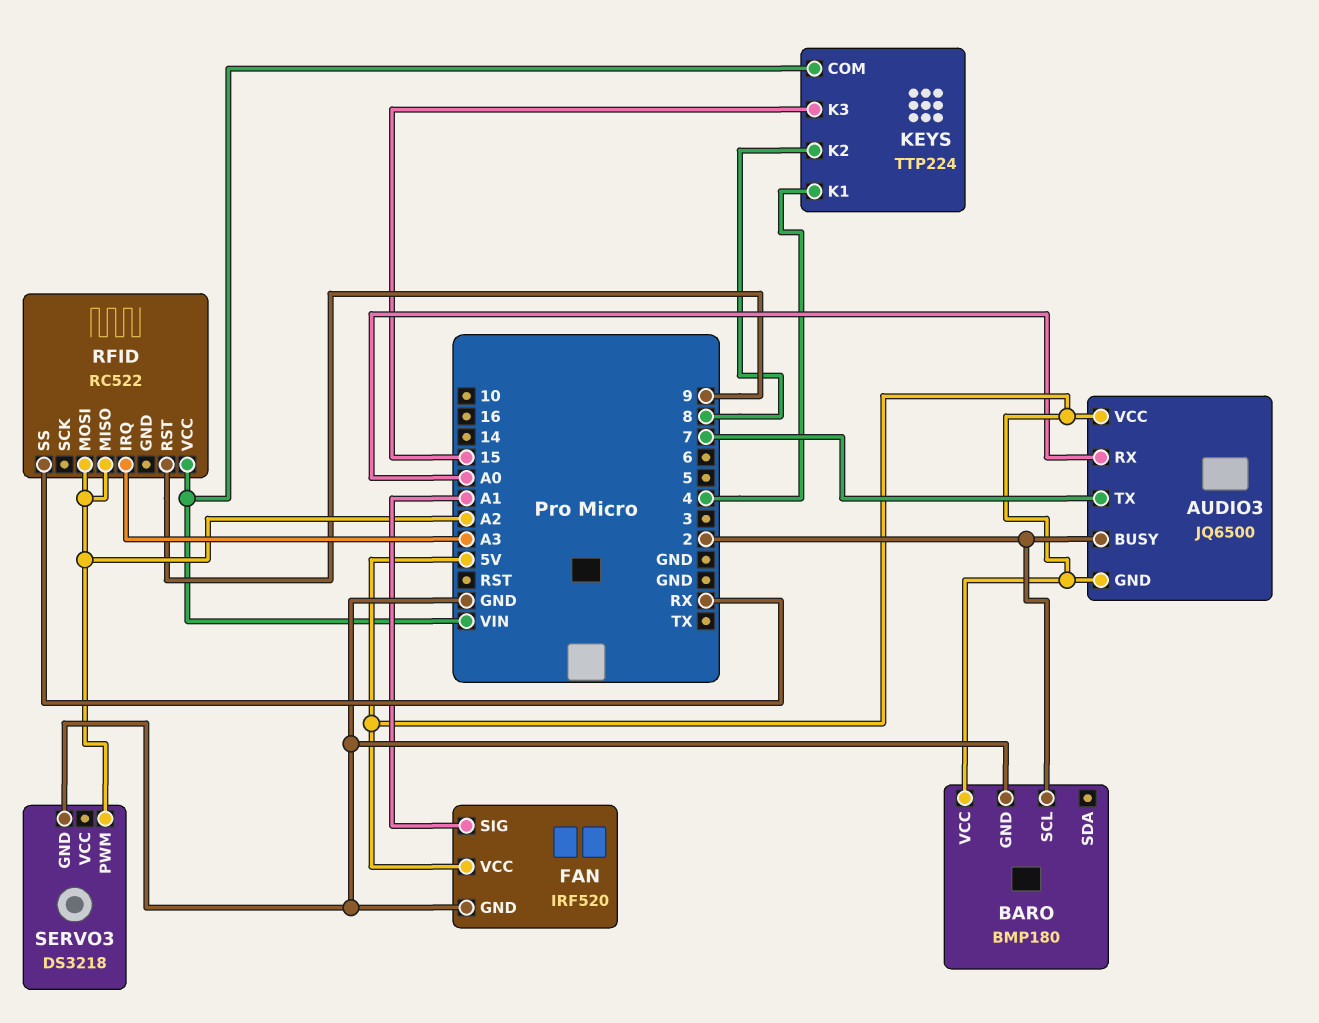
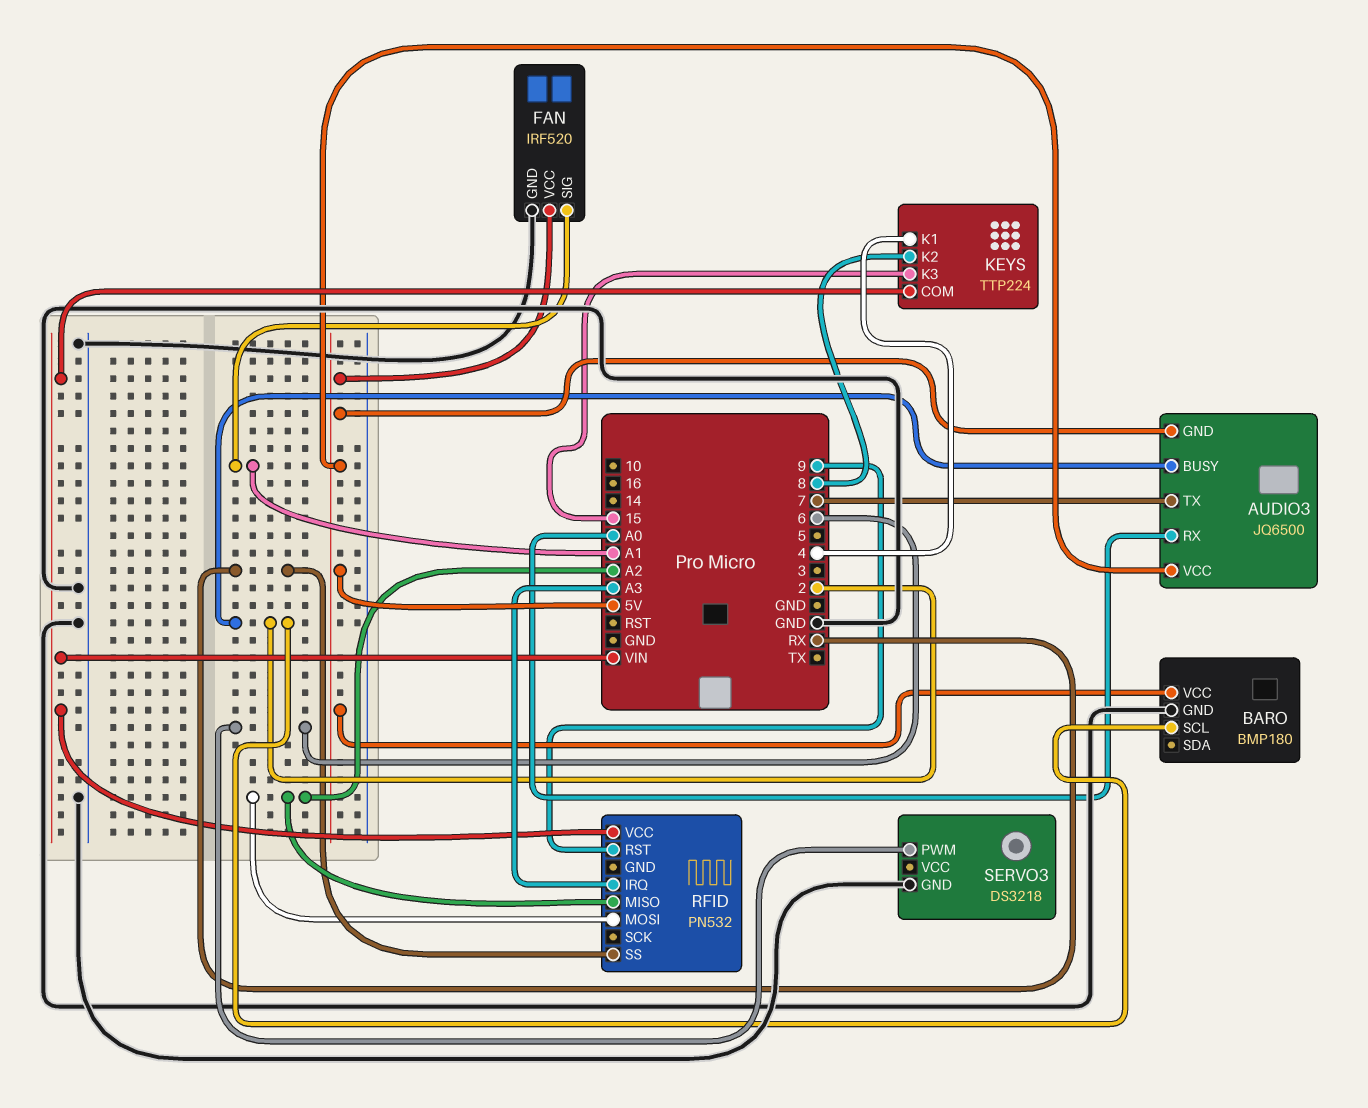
RFID: RC522 -> PN532
SERVO3 pin PWM: A2 -> 6

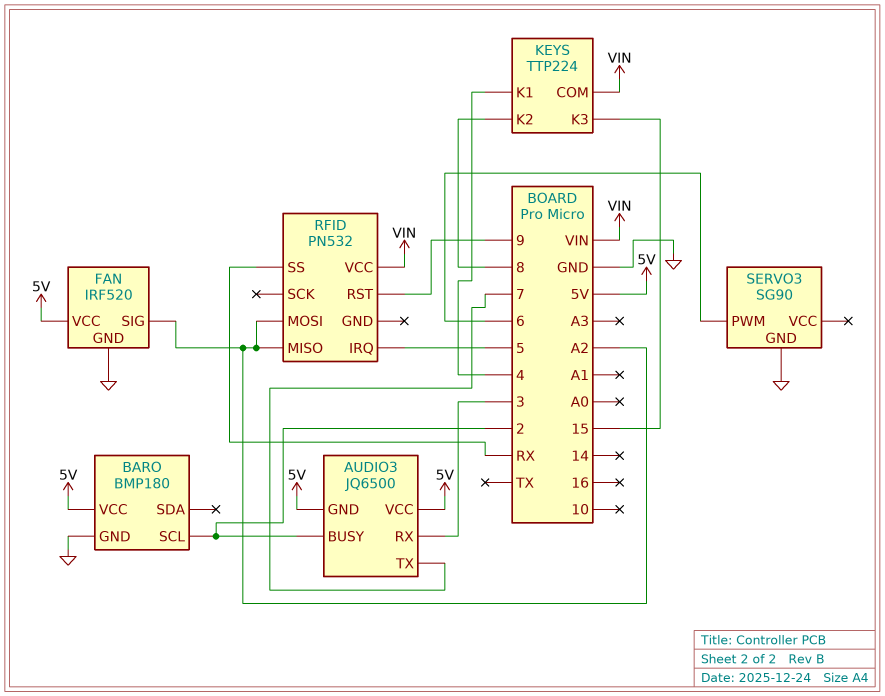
AUDIO3 pin RX: A0 -> 3
FAN pin SIG: A1 -> A2
RFID pin IRQ: A3 -> 5
SERVO3: DS3218 -> SG90

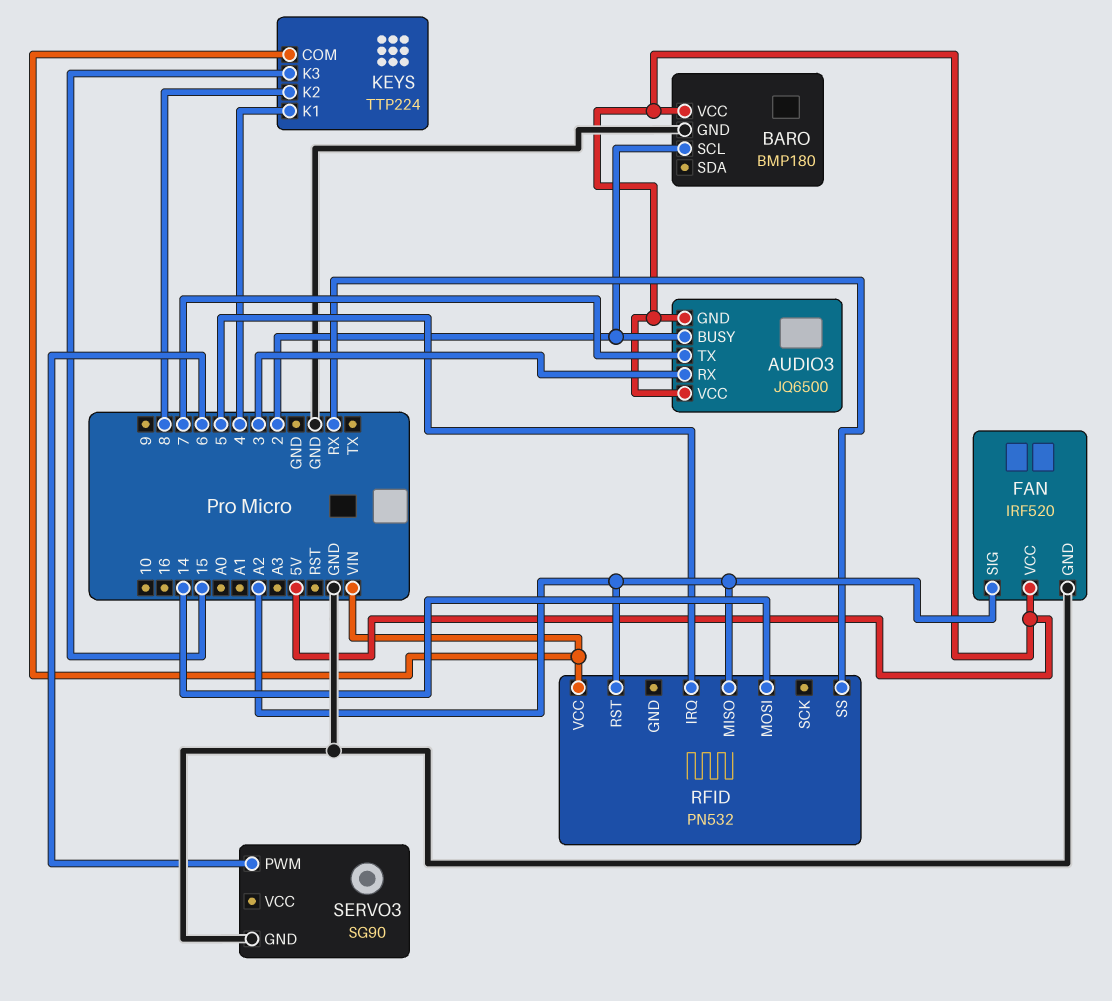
RFID pin MOSI: A2 -> 14
RFID pin RST: 9 -> A2

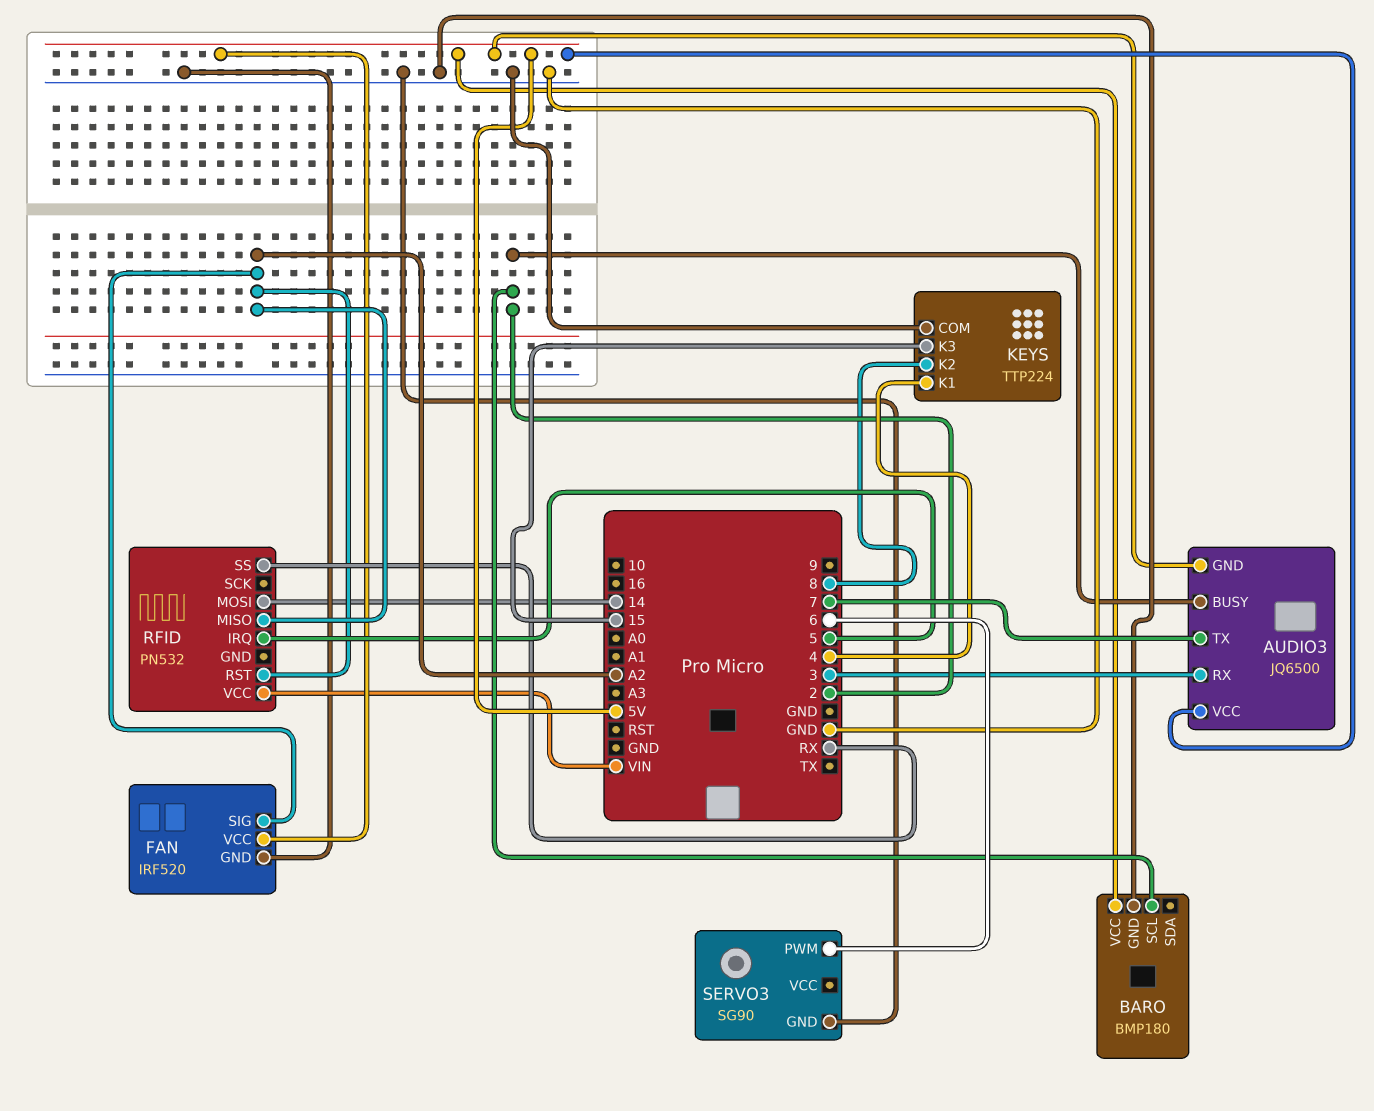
KEYS pin COM: VIN -> GND

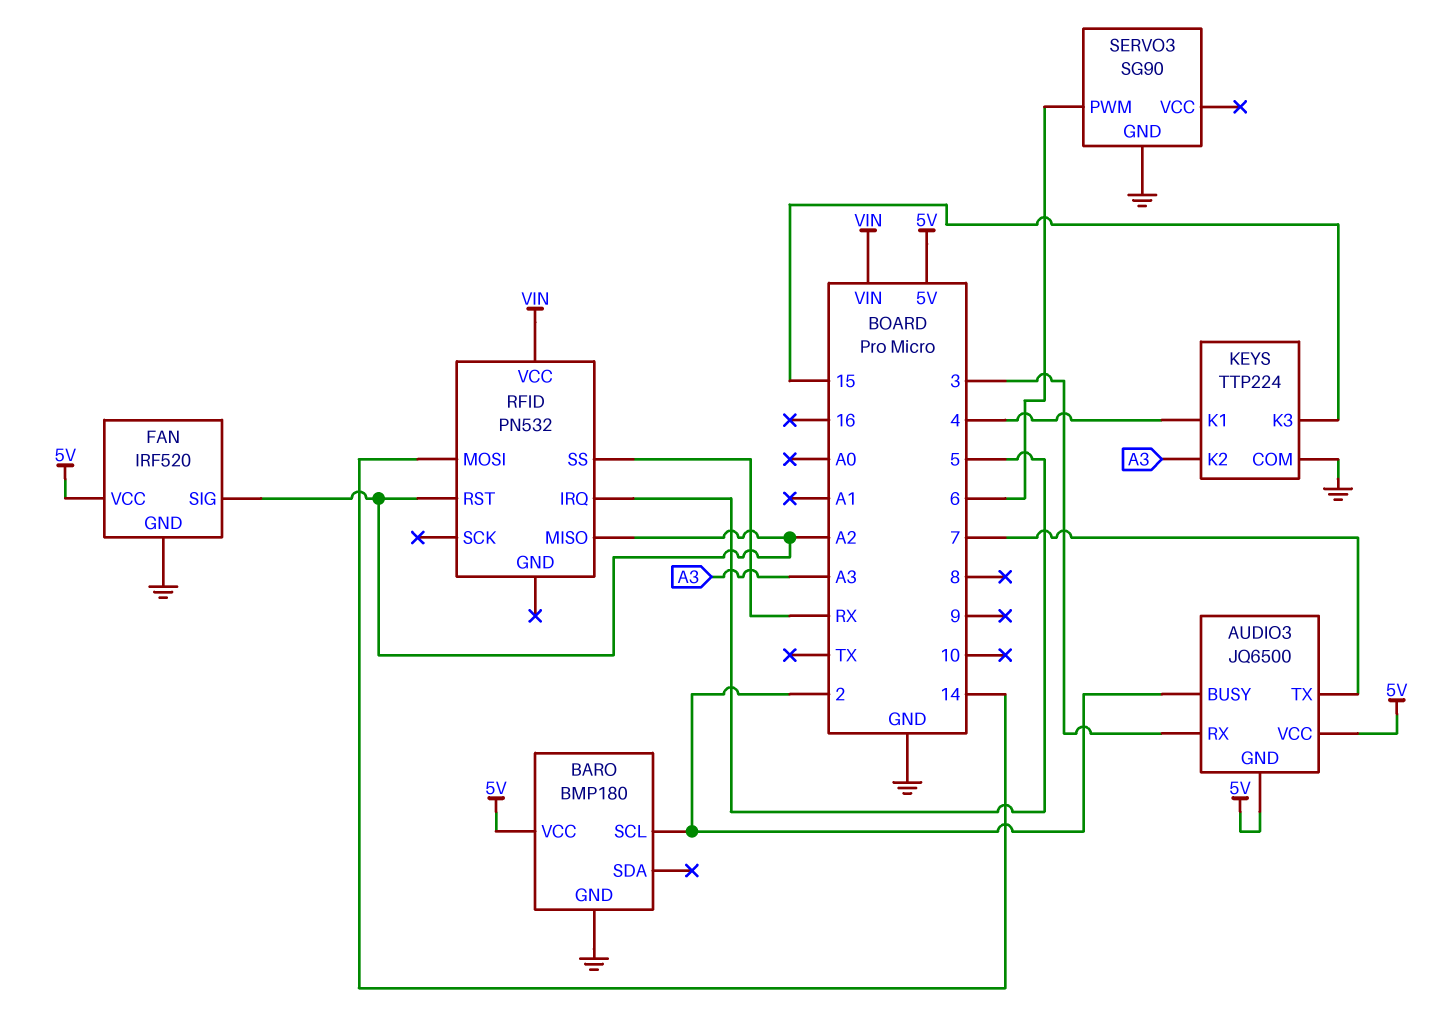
KEYS pin K2: 8 -> A3

